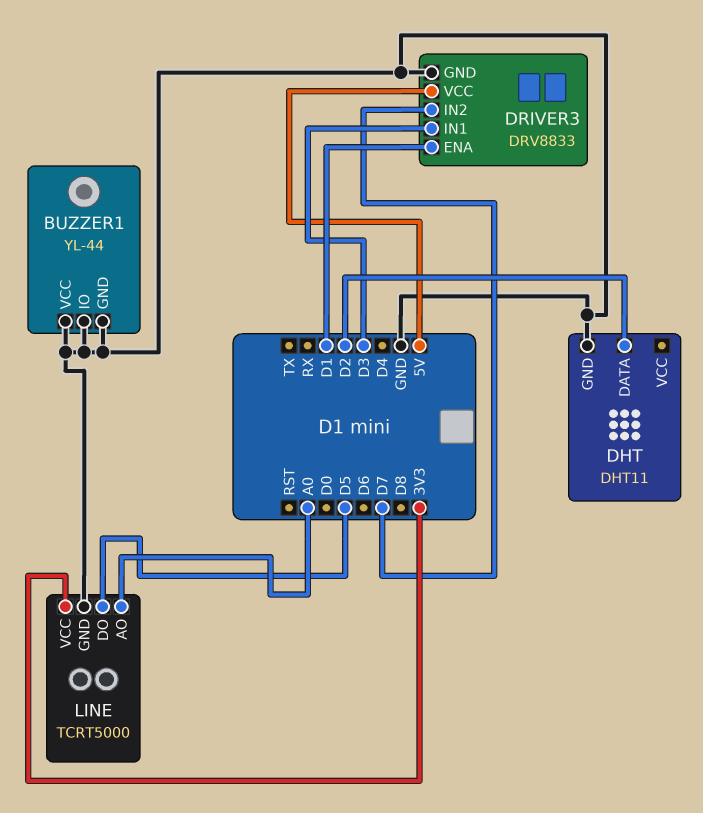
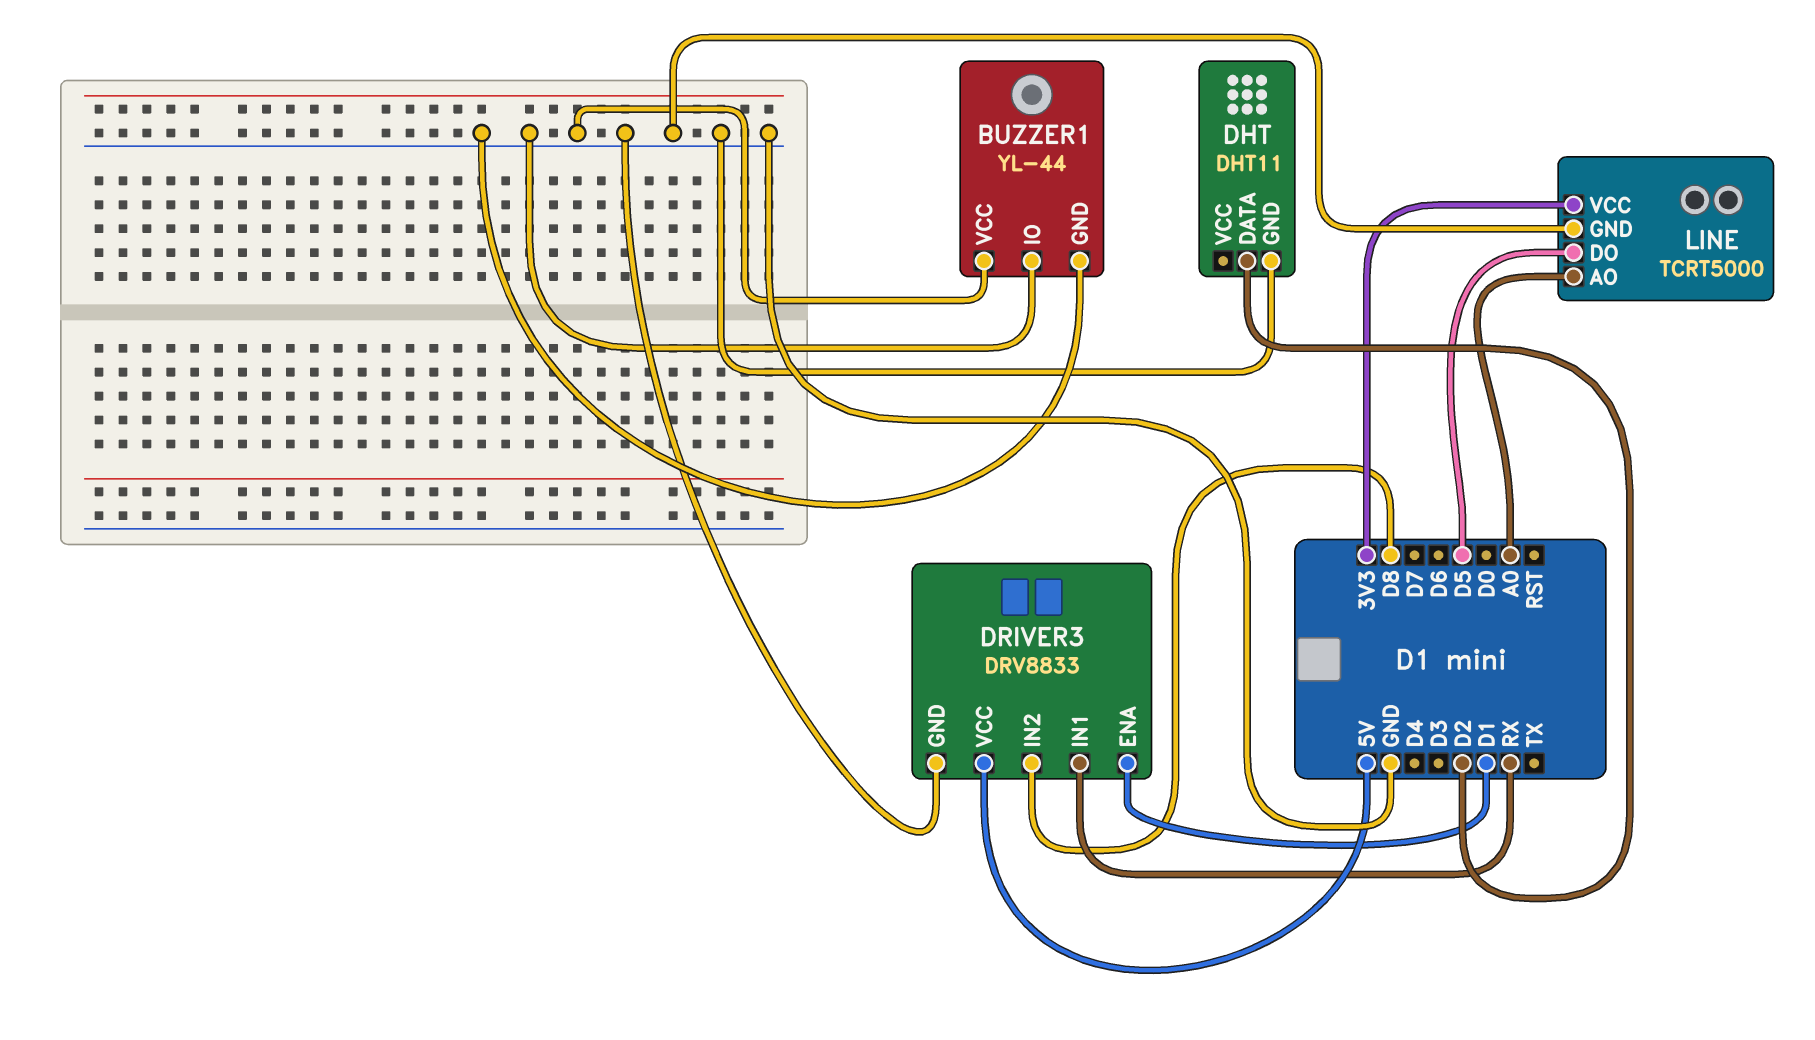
DRIVER3 pin IN1: D3 -> RX
DRIVER3 pin IN2: D7 -> D8

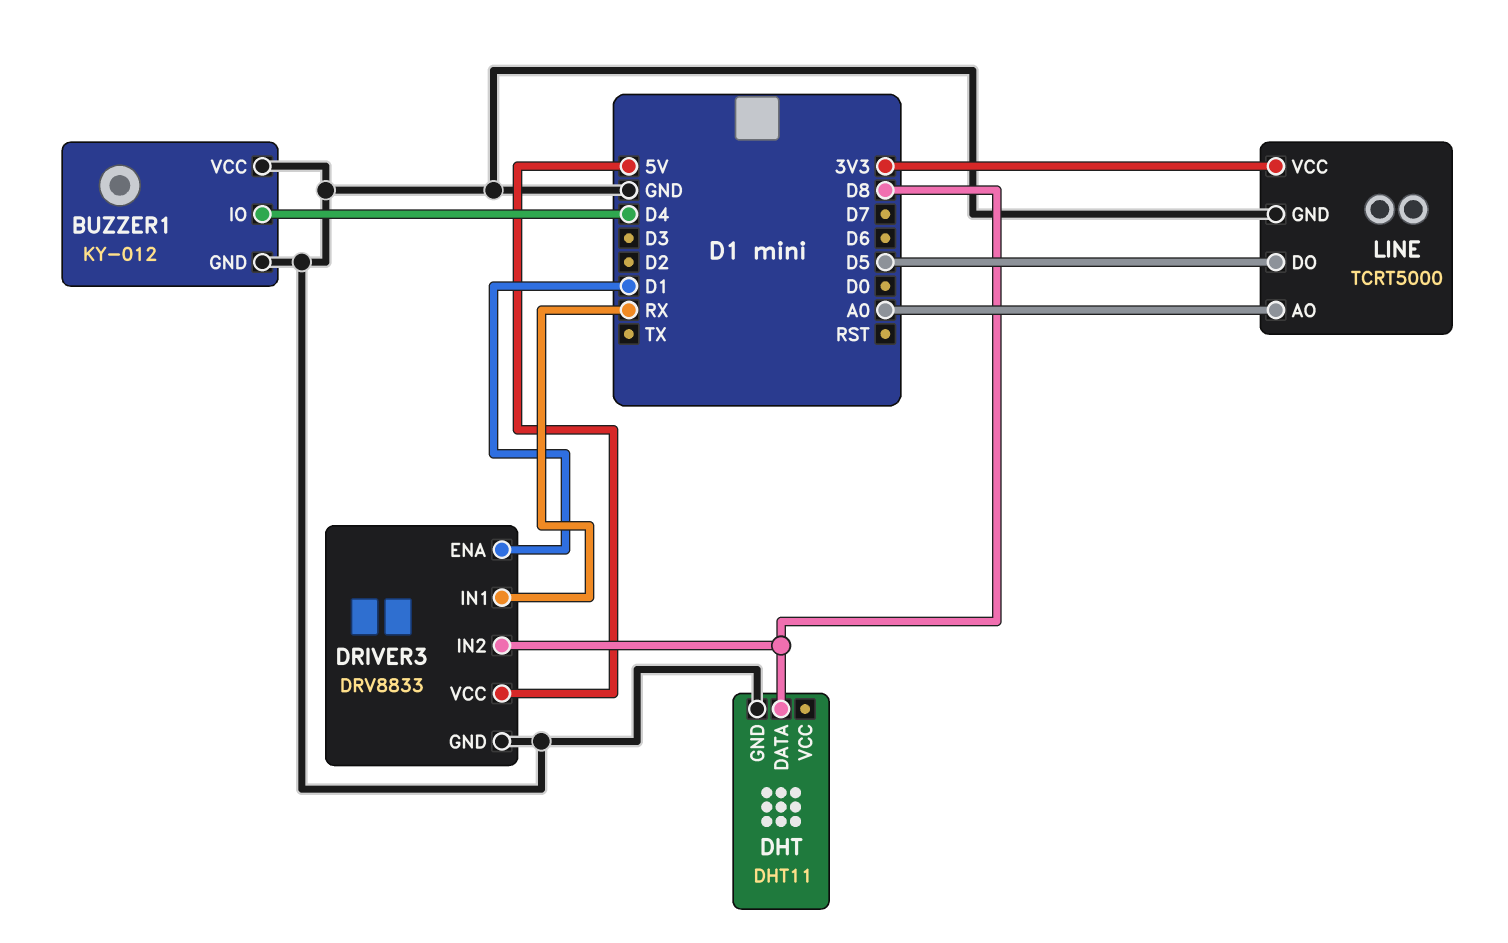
BUZZER1: YL-44 -> KY-012
BUZZER1 pin IO: GND -> D4
DHT pin DATA: D2 -> D8

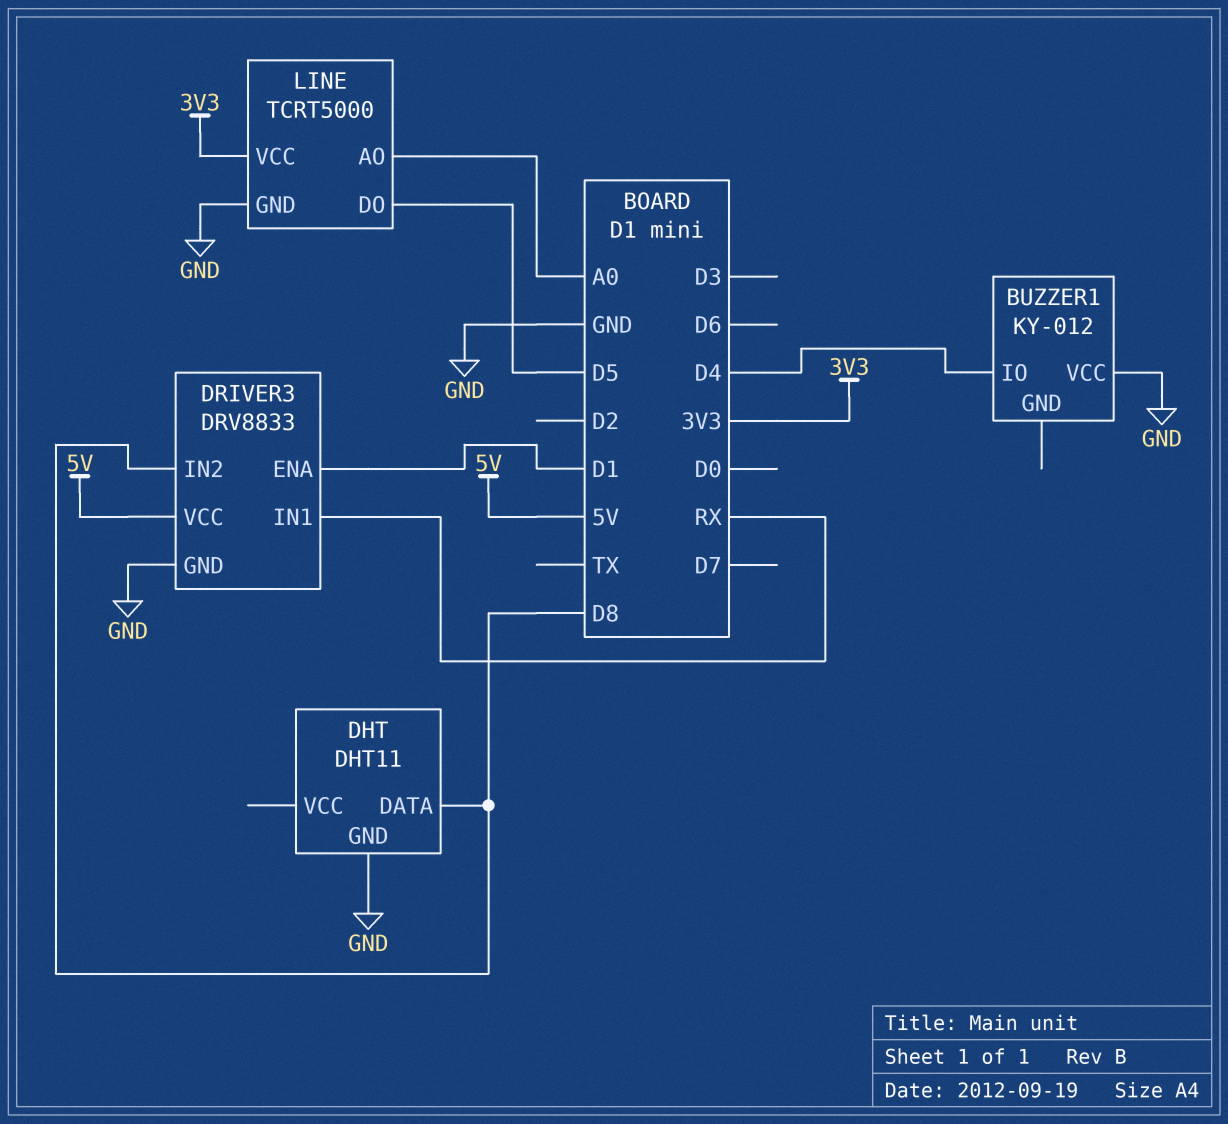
BUZZER1 pin GND: GND -> none

